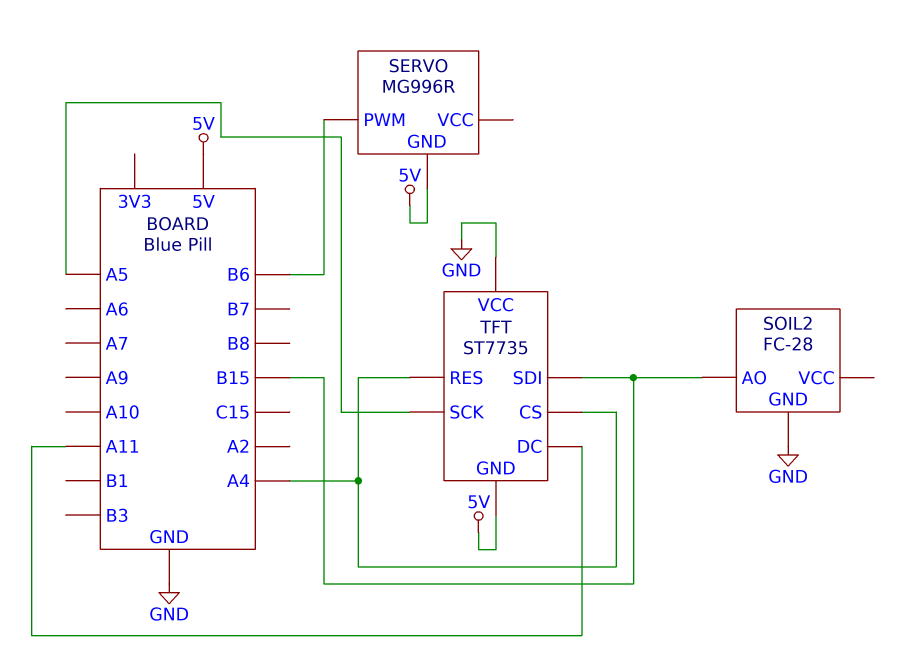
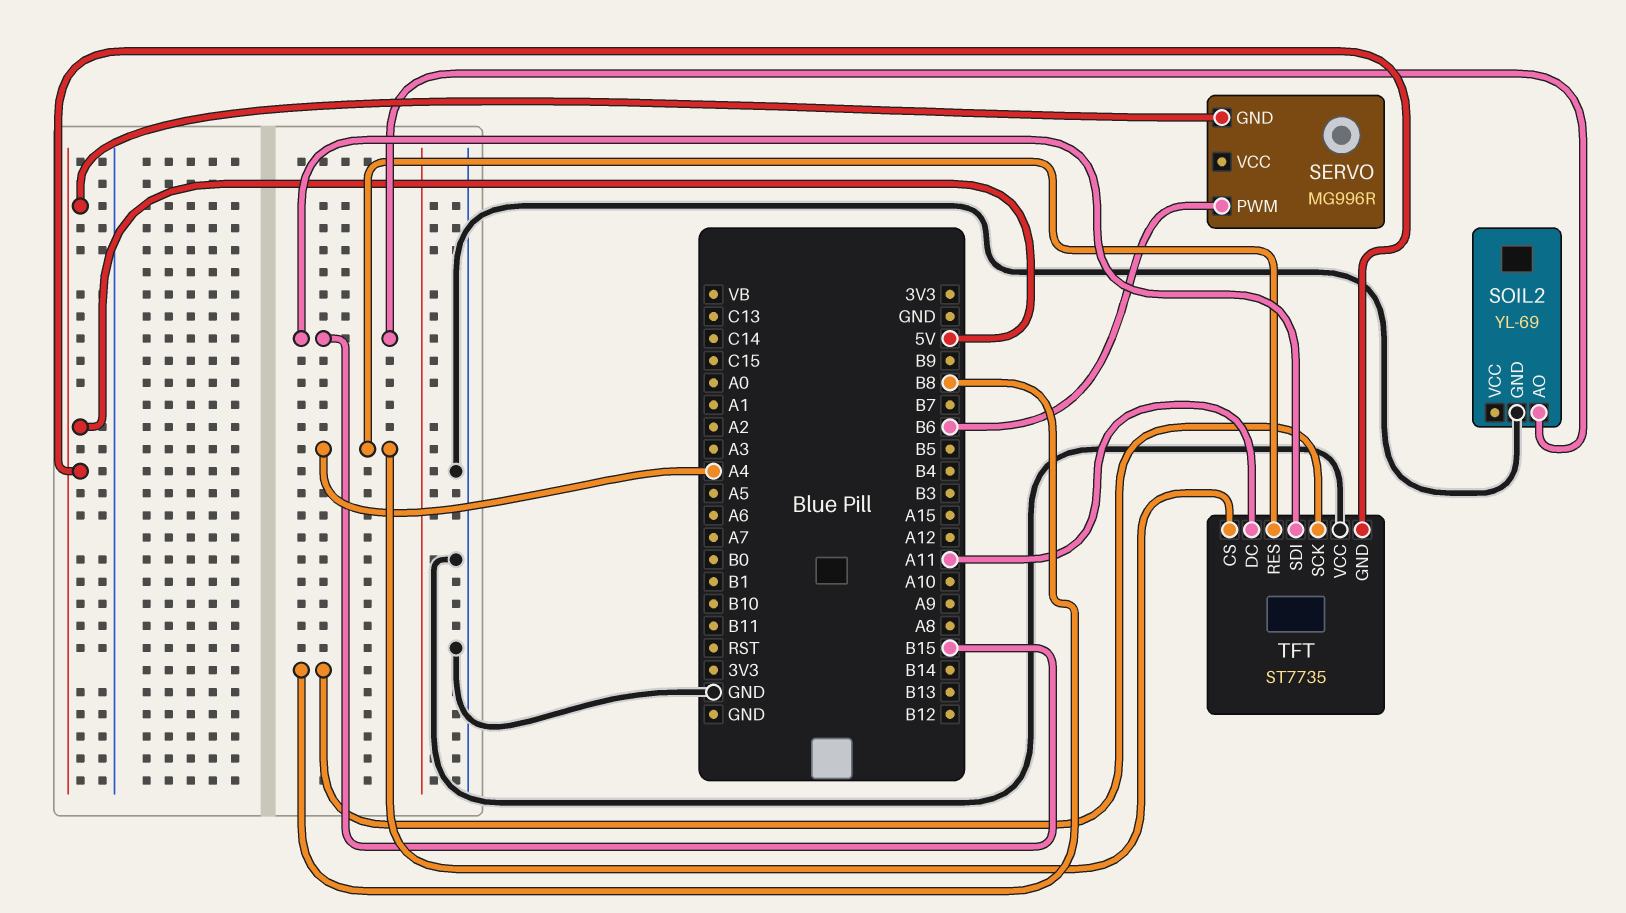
SOIL2: FC-28 -> YL-69
TFT pin SCK: A5 -> B8

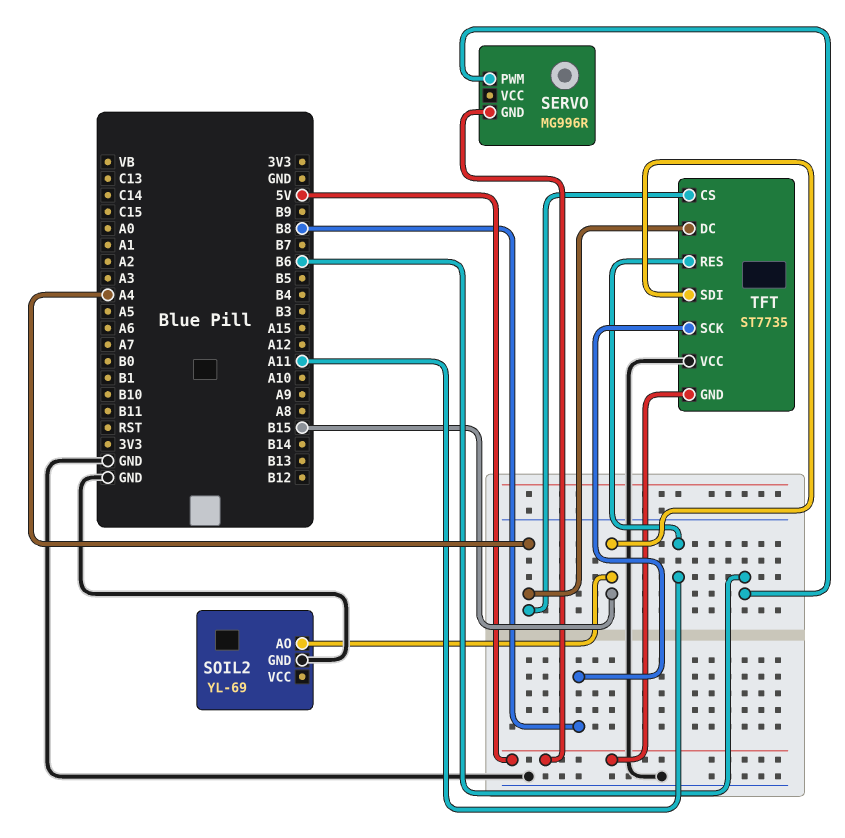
TFT pin DC: A11 -> A4
TFT pin RES: A4 -> A11

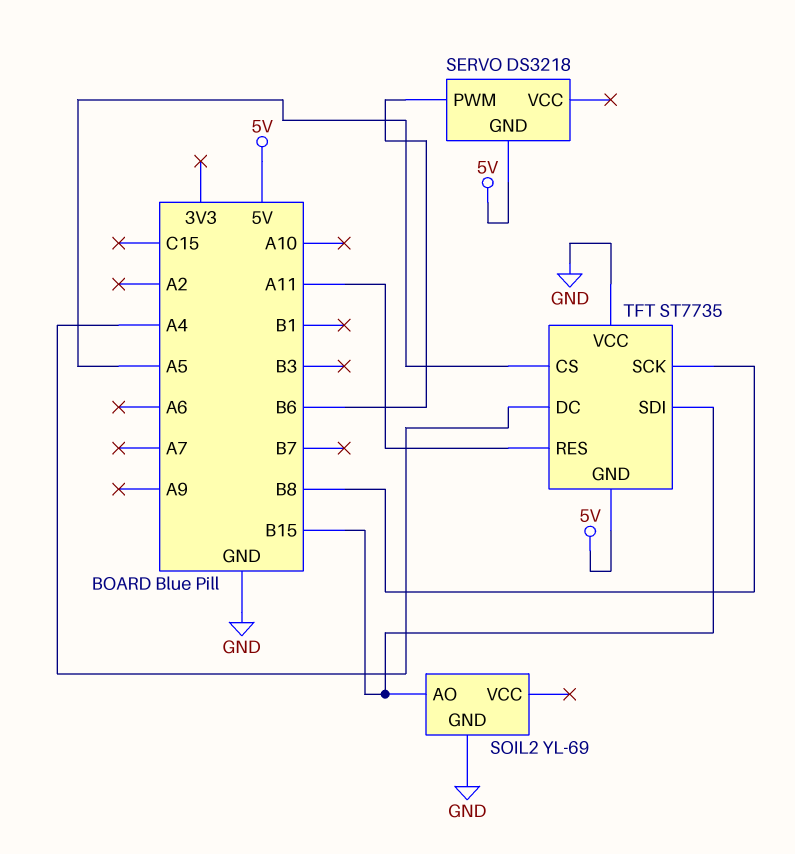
SERVO: MG996R -> DS3218
TFT pin CS: A4 -> A5

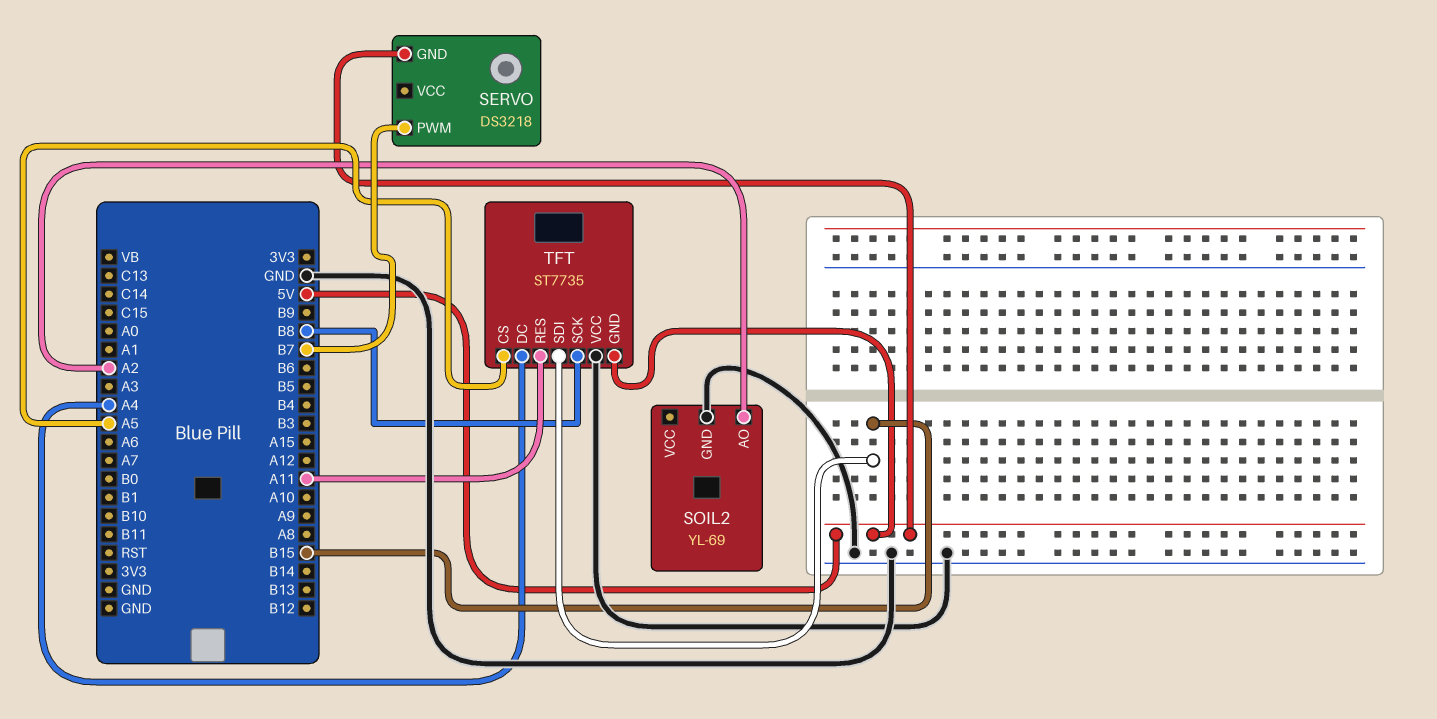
SERVO pin PWM: B6 -> B7
SOIL2 pin AO: B15 -> A2

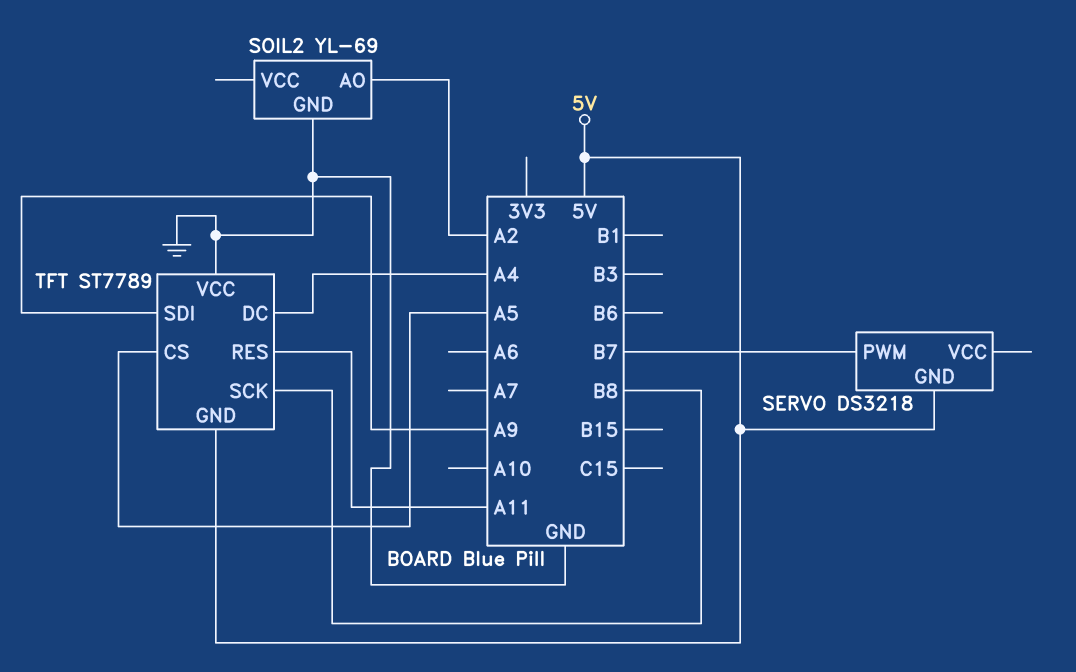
TFT: ST7735 -> ST7789
TFT pin SDI: B15 -> A9

